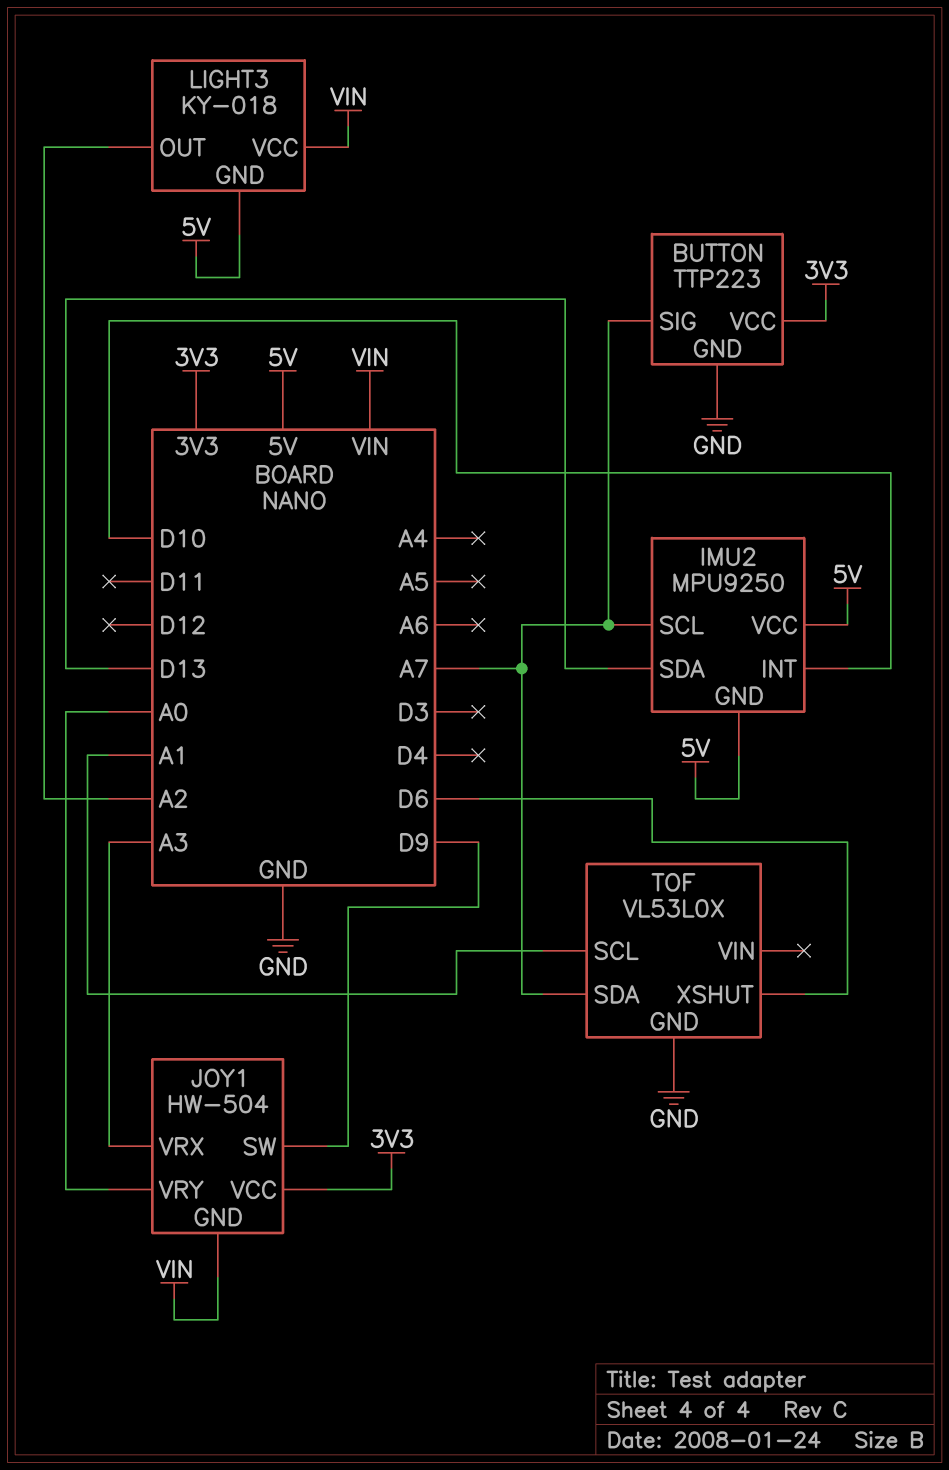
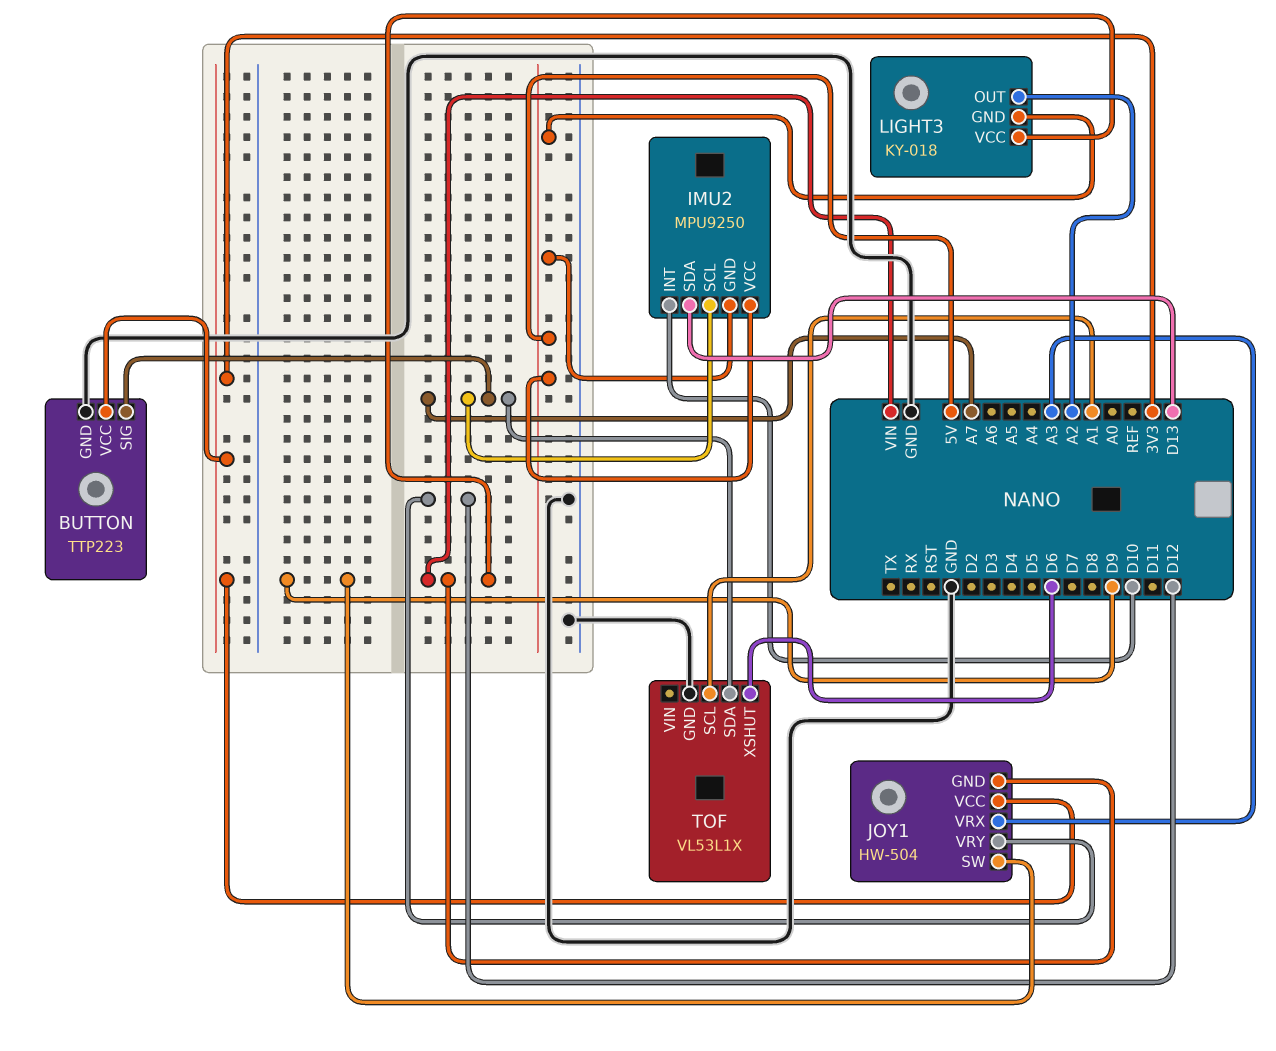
JOY1 pin VRY: A0 -> D12
TOF: VL53L0X -> VL53L1X

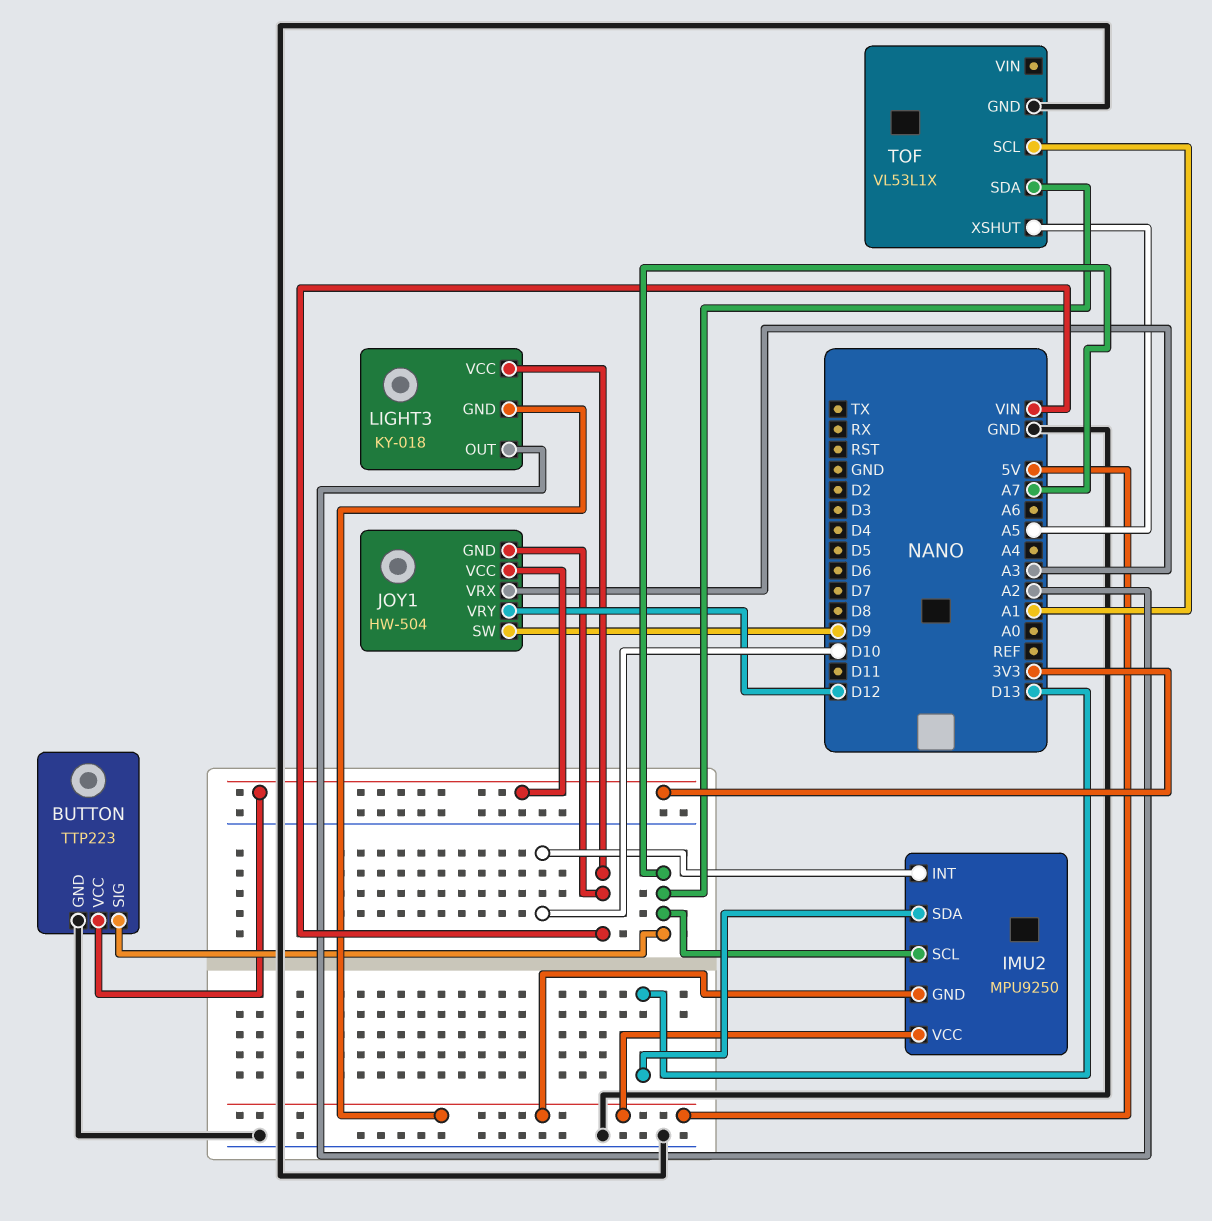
TOF pin XSHUT: D6 -> A5

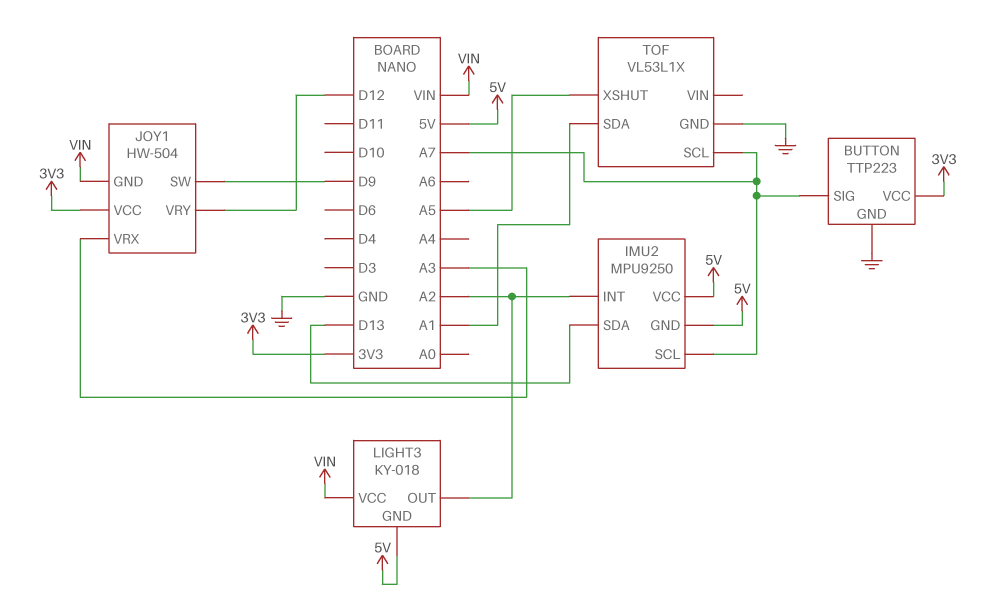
IMU2 pin INT: D10 -> A2
TOF pin SCL: A1 -> A7
TOF pin SDA: A7 -> A1

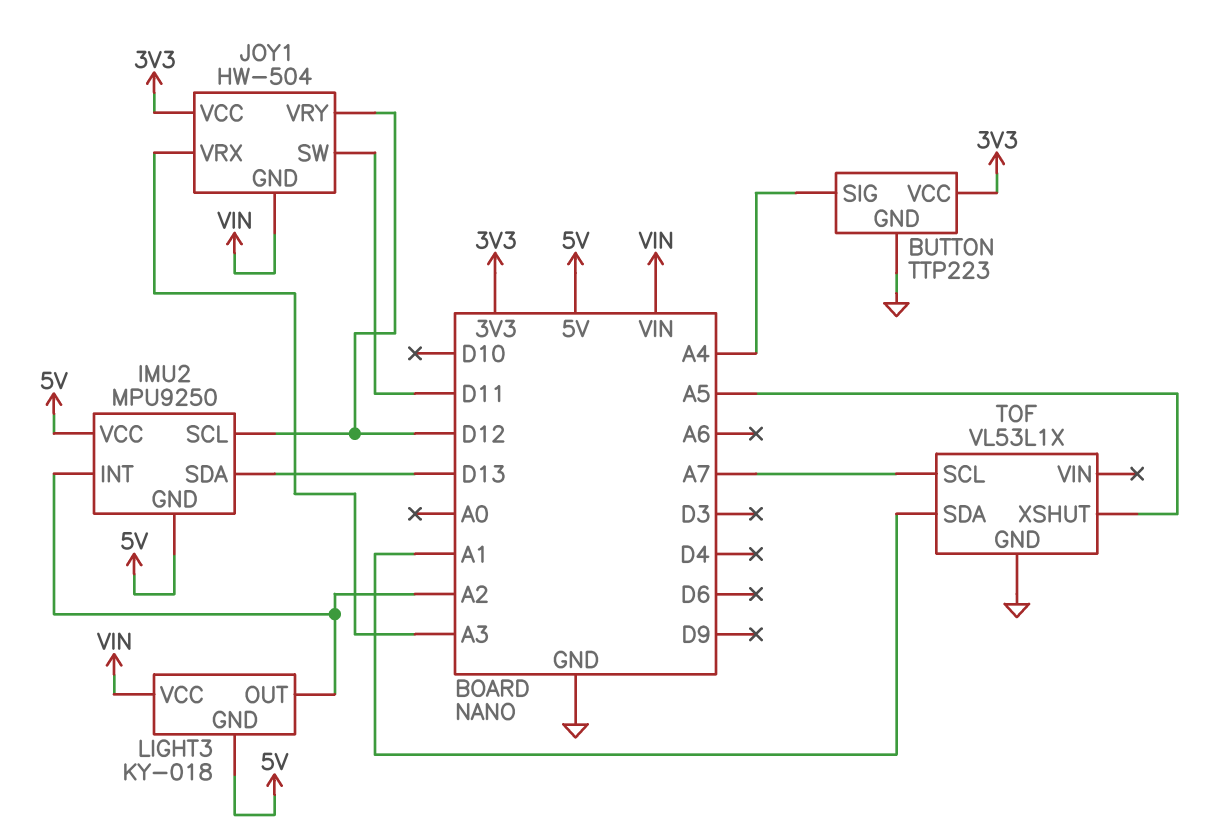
BUTTON pin SIG: A7 -> A4
IMU2 pin SCL: A7 -> D12
JOY1 pin SW: D9 -> D11

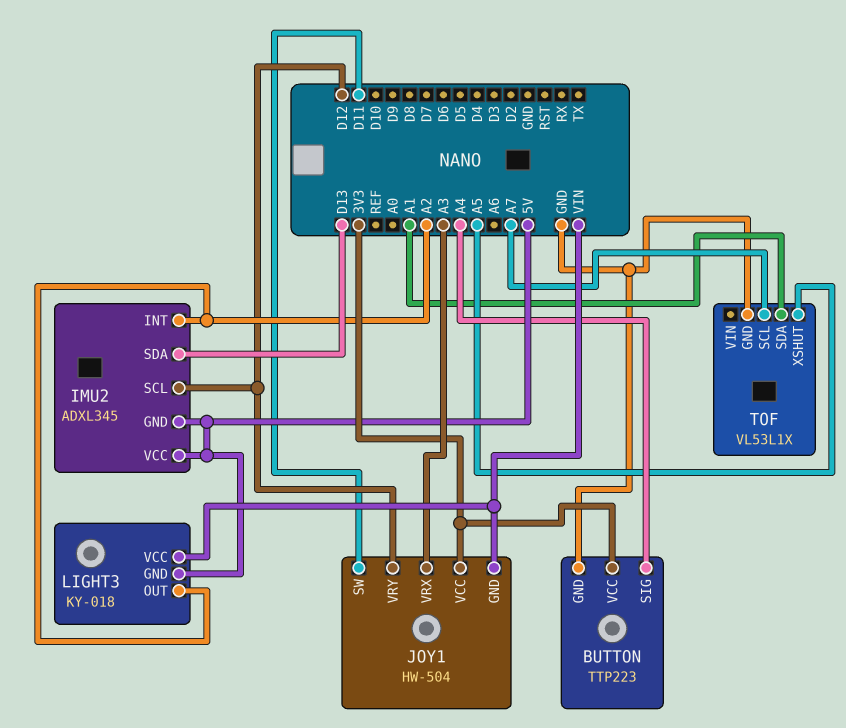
IMU2: MPU9250 -> ADXL345

